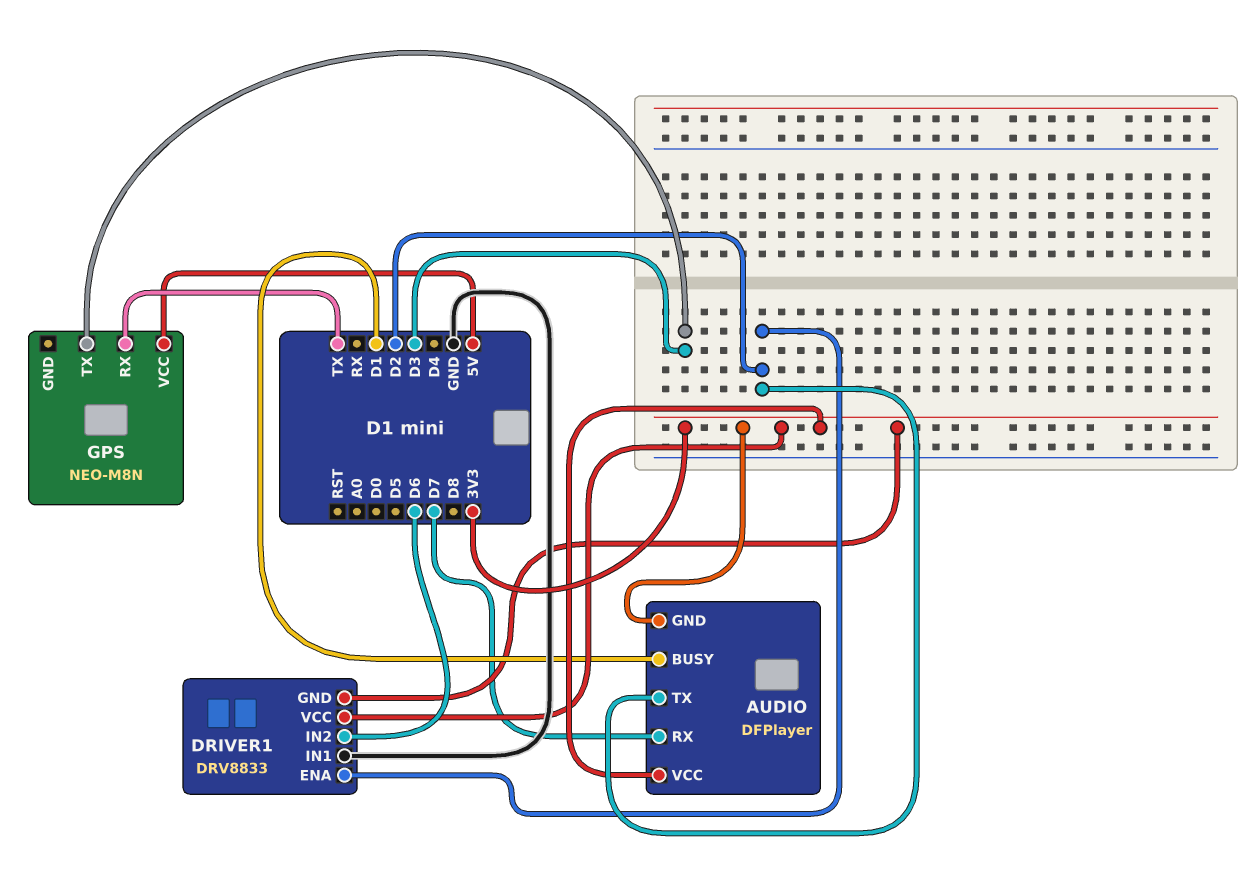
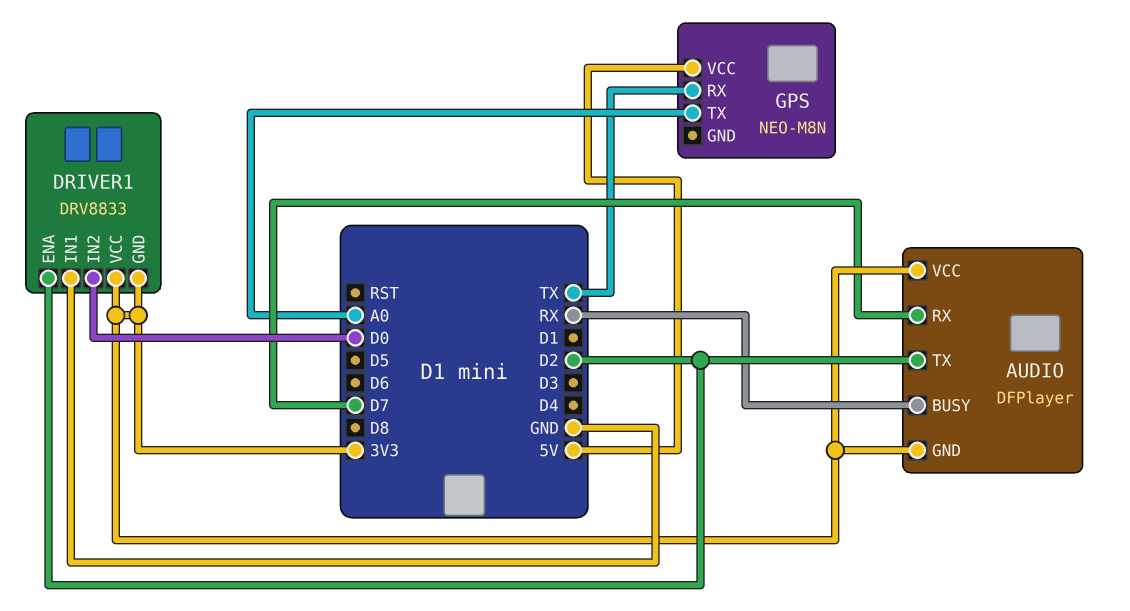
AUDIO pin BUSY: D1 -> RX
DRIVER1 pin IN2: D6 -> D0
GPS pin TX: D3 -> A0

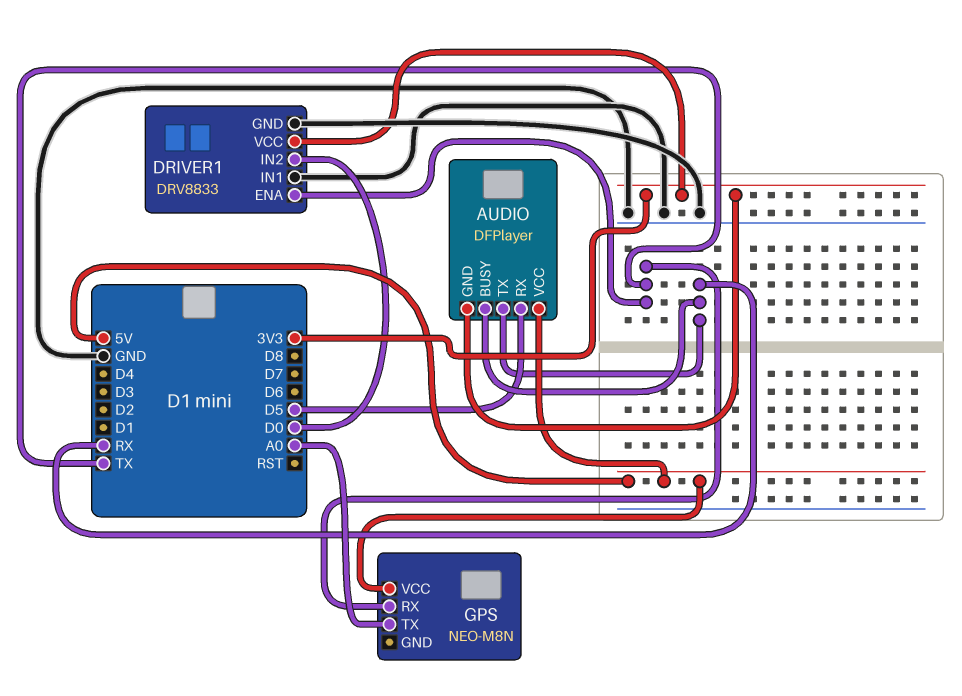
AUDIO pin RX: D7 -> D5
AUDIO pin TX: D2 -> RX
AUDIO pin VCC: 3V3 -> 5V
DRIVER1 pin ENA: D2 -> TX
DRIVER1 pin GND: 3V3 -> GND

